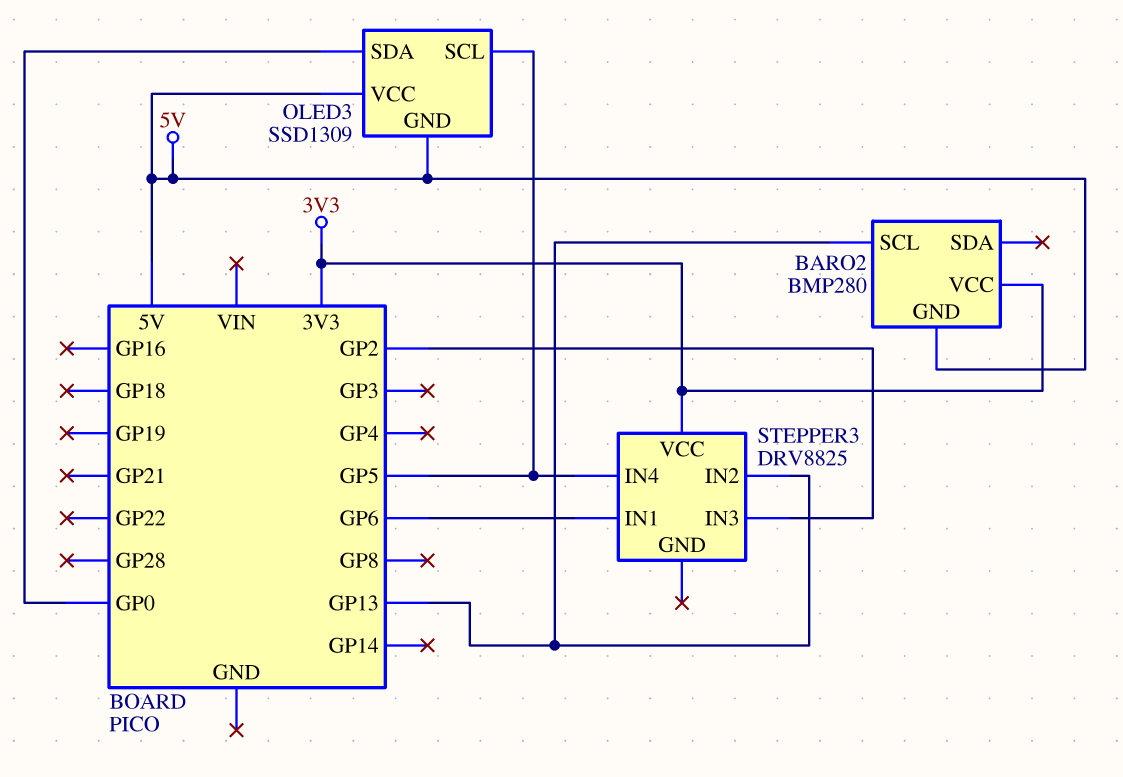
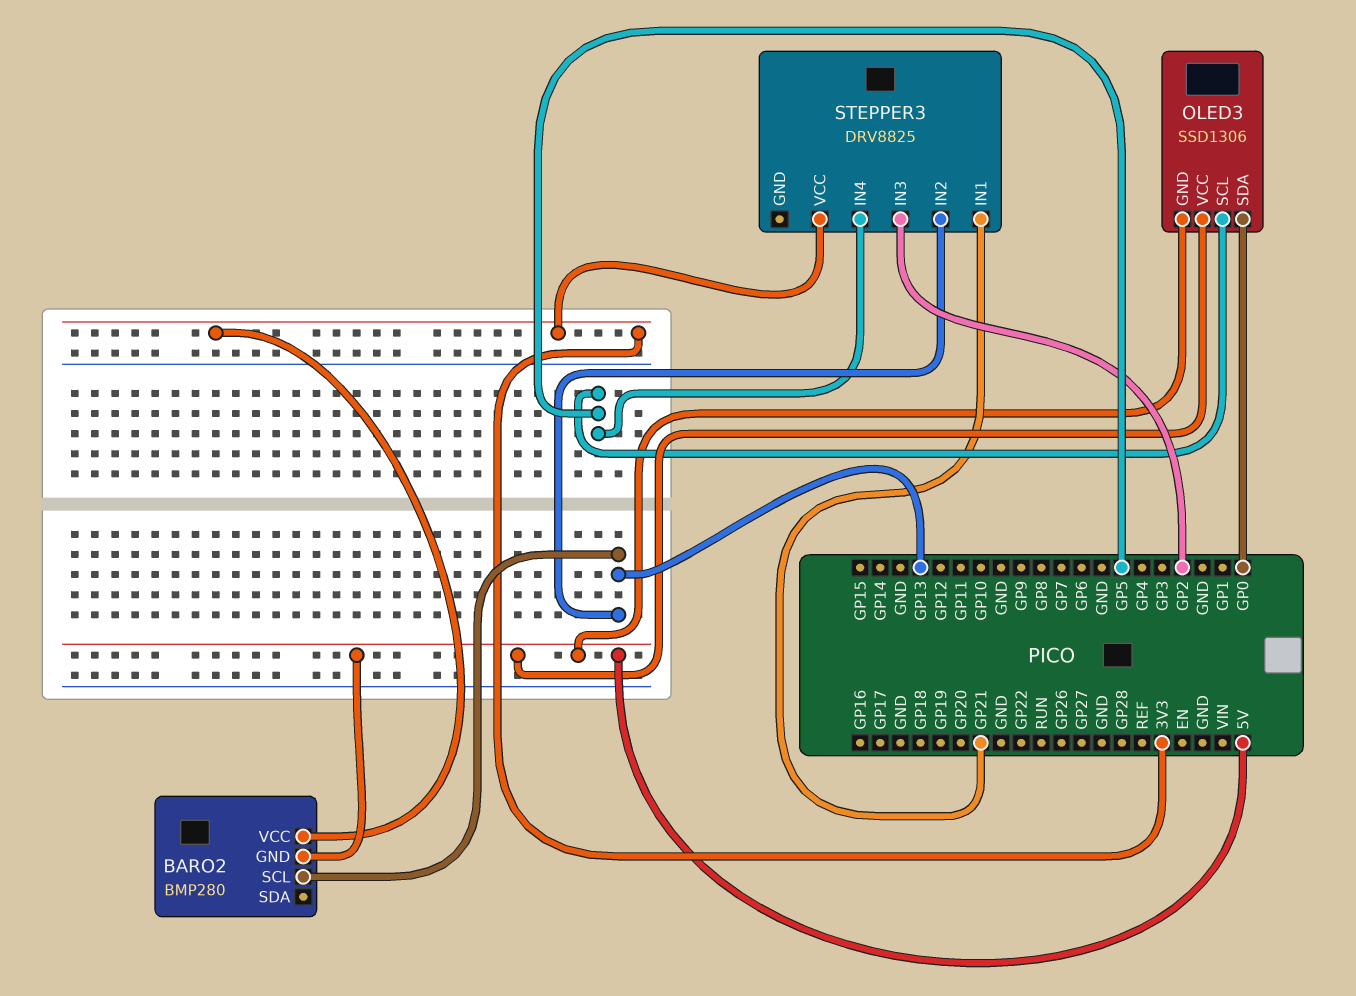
OLED3: SSD1309 -> SSD1306
STEPPER3 pin IN1: GP6 -> GP21

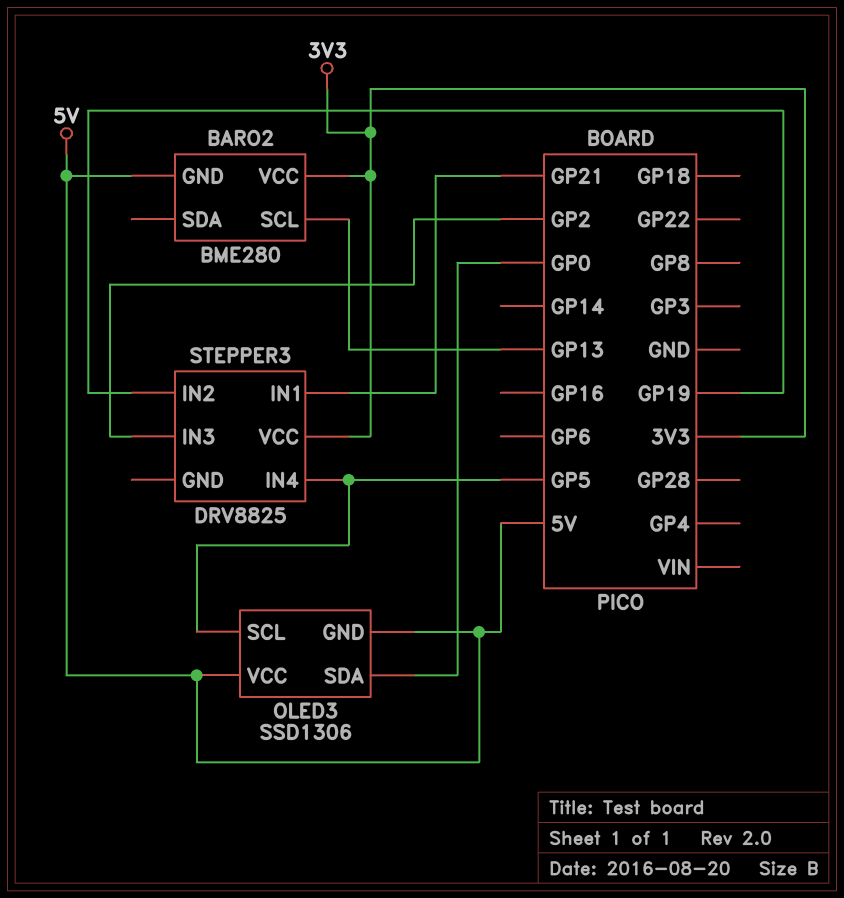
BARO2: BMP280 -> BME280
STEPPER3 pin IN2: GP13 -> GP19

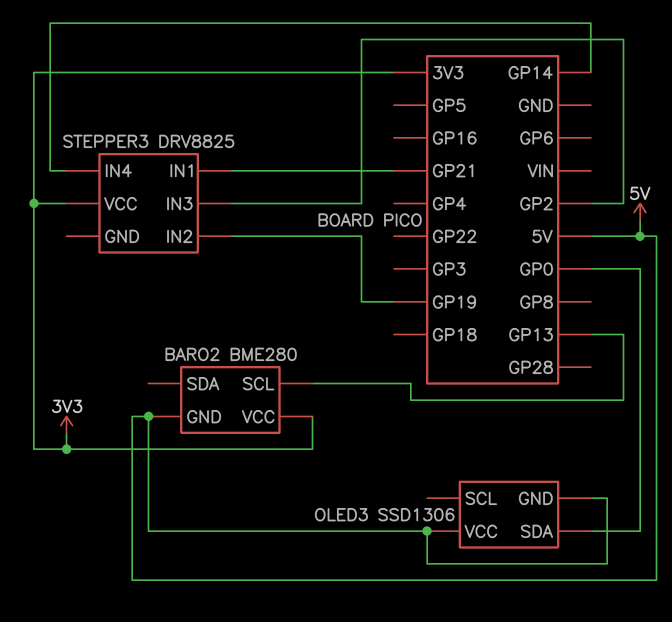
OLED3 pin SCL: GP5 -> none
STEPPER3 pin IN4: GP5 -> GP14

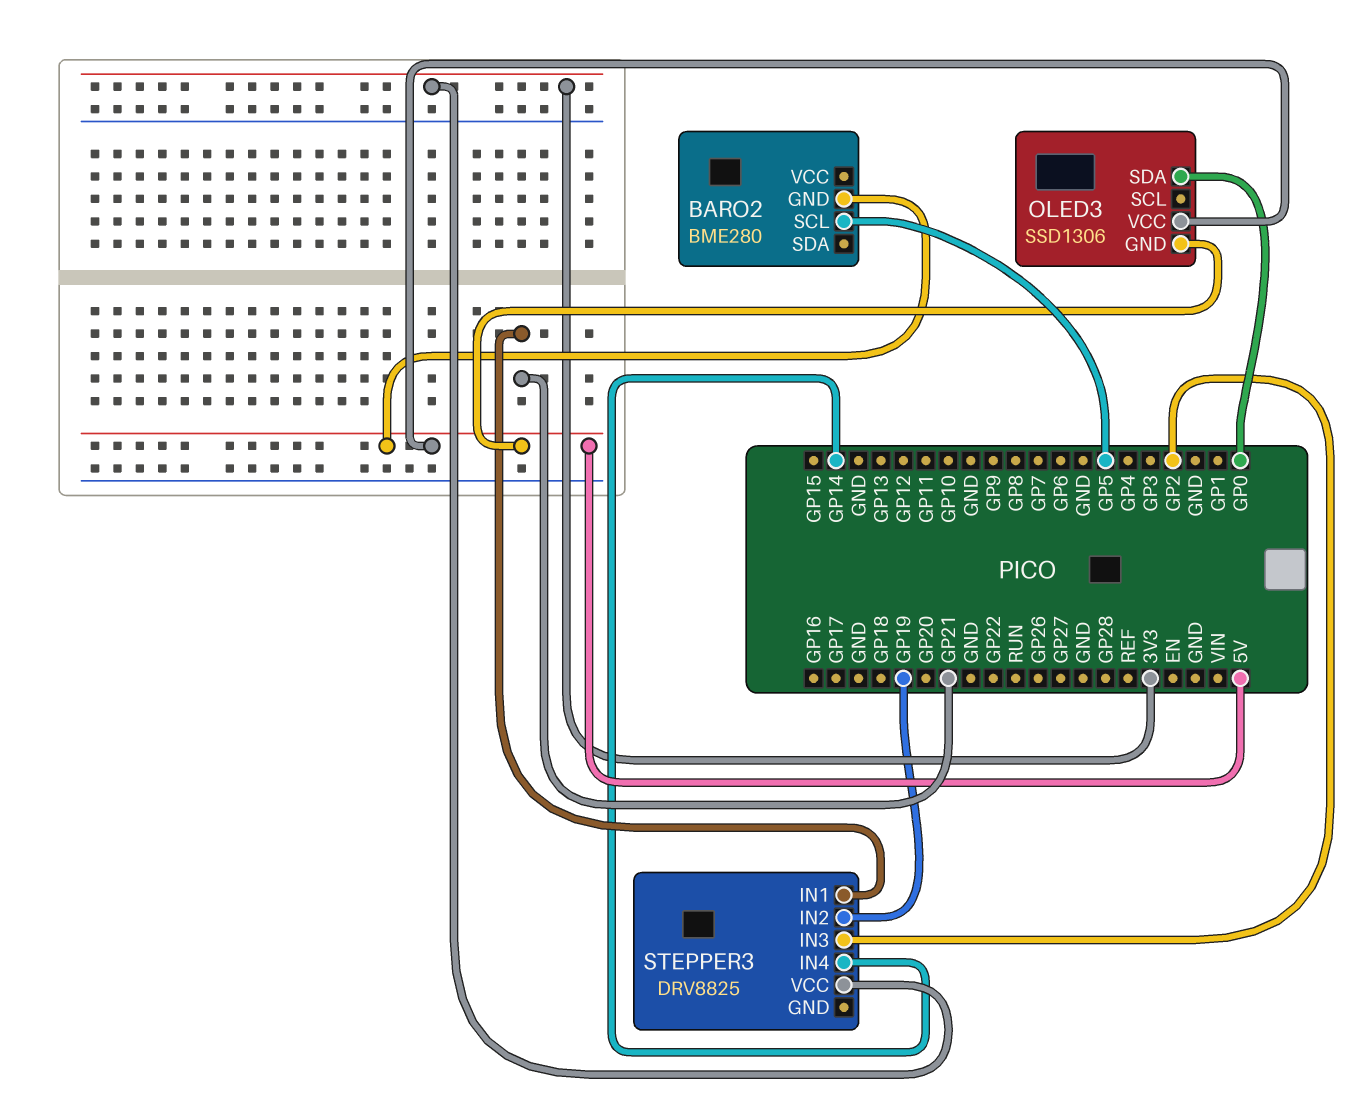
BARO2 pin SCL: GP13 -> GP5
BARO2 pin VCC: 3V3 -> none

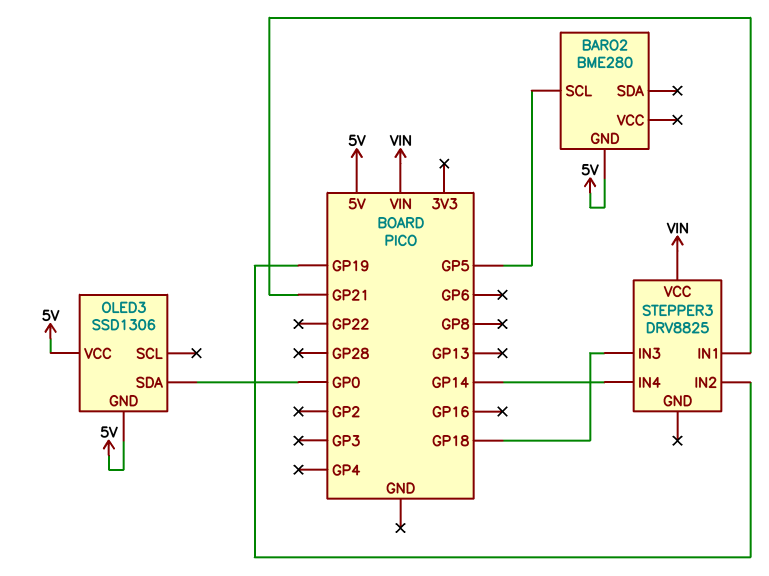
STEPPER3 pin IN3: GP2 -> GP18
STEPPER3 pin VCC: 3V3 -> VIN

